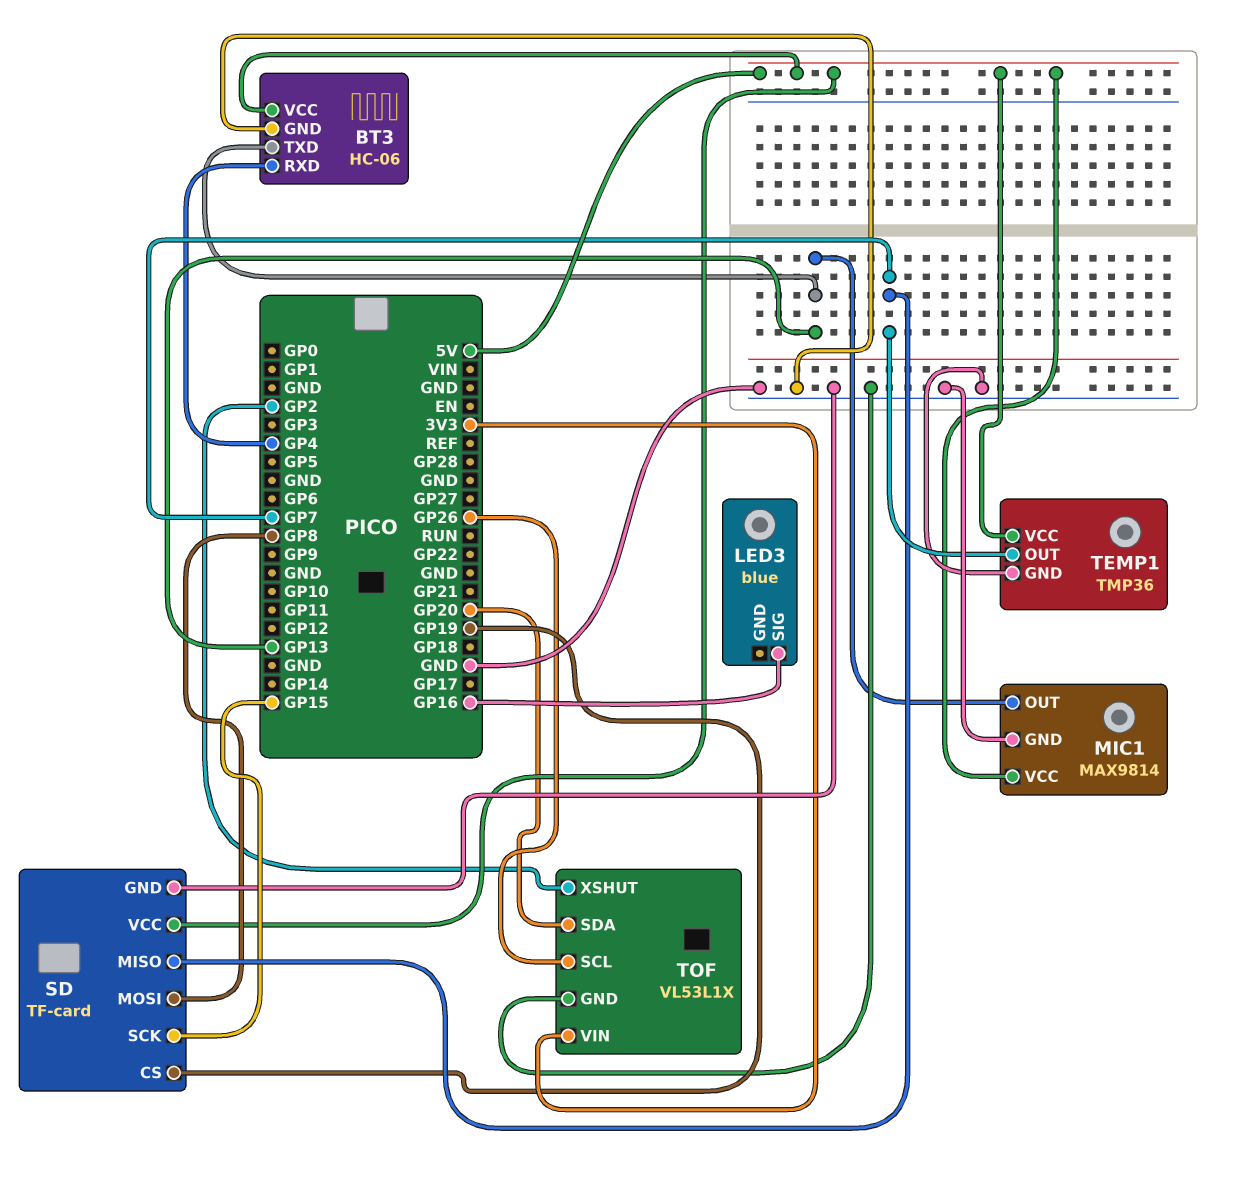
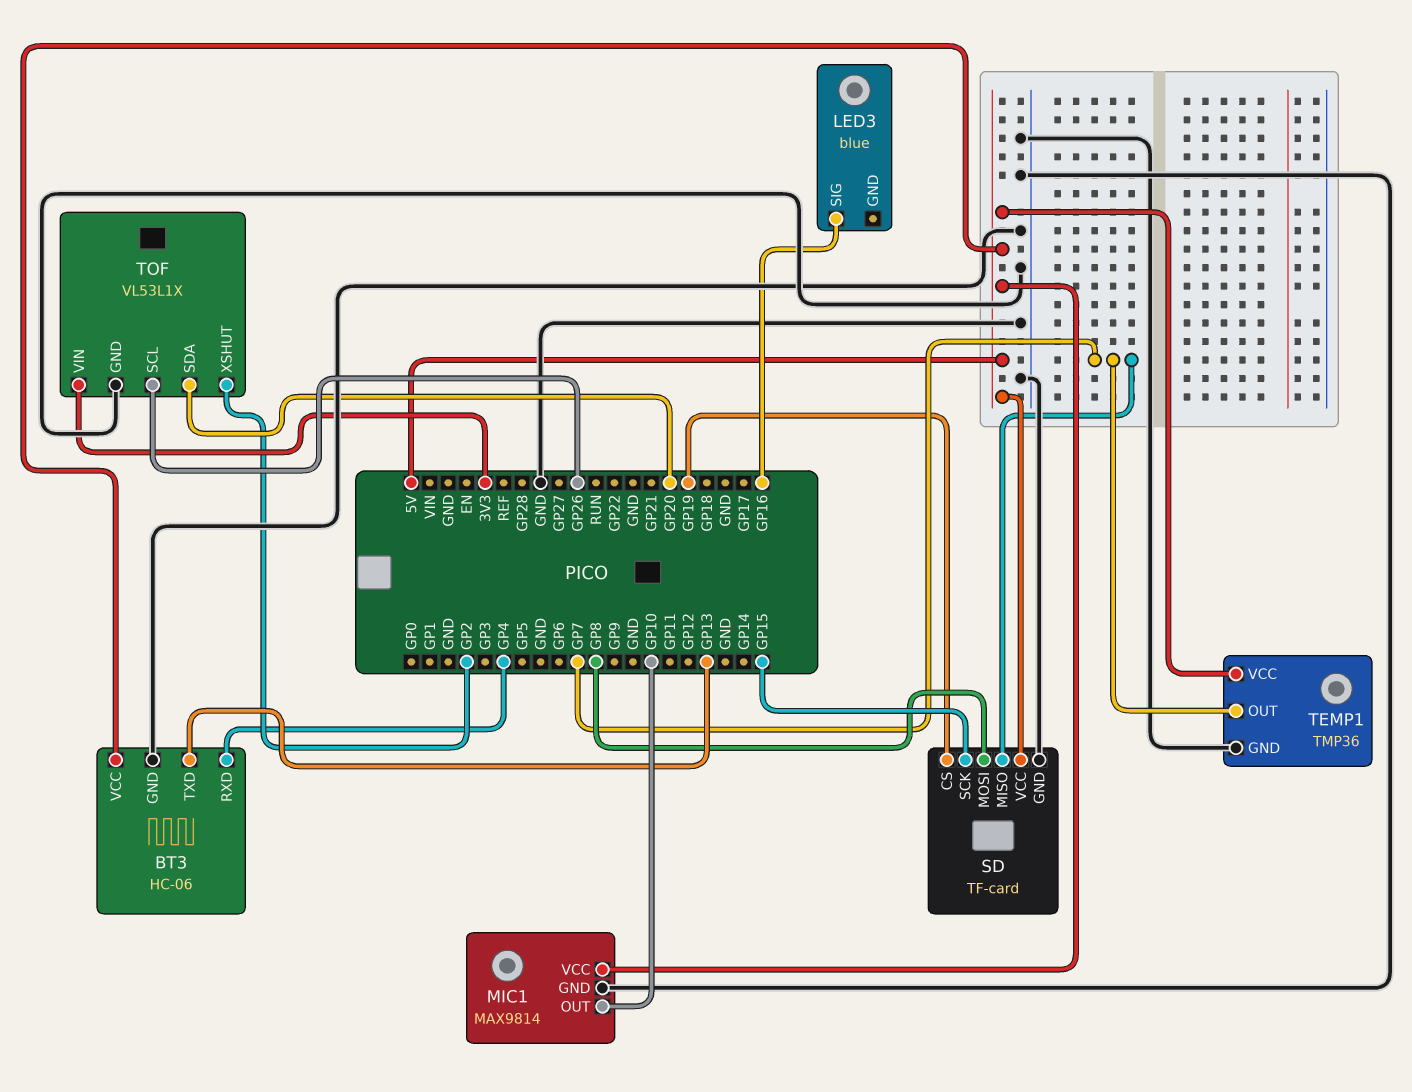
MIC1 pin OUT: GP13 -> GP10

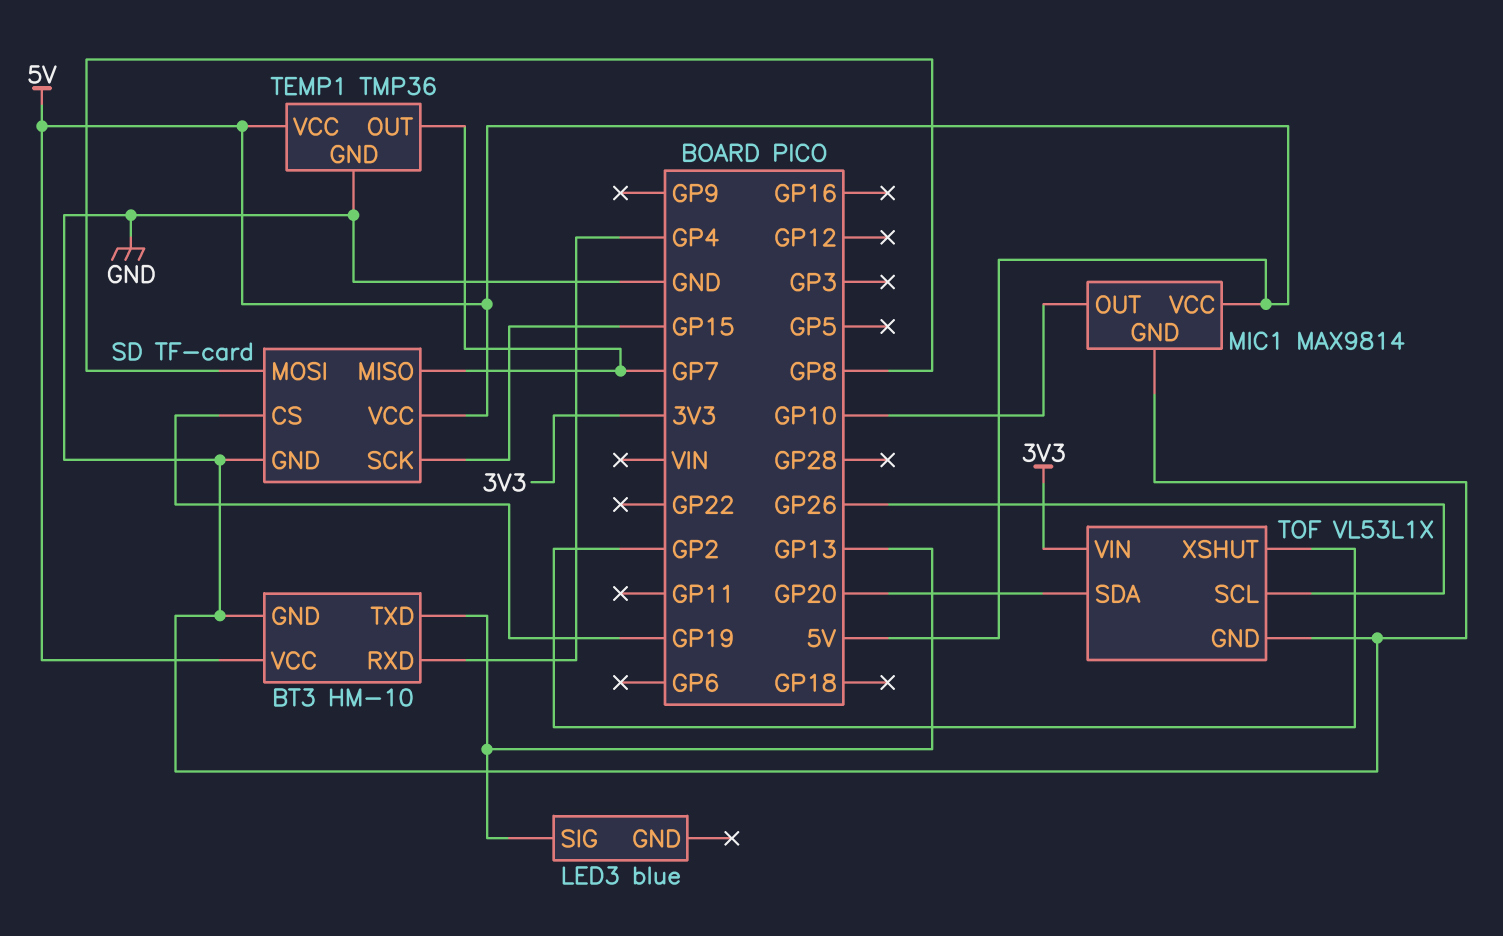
BT3: HC-06 -> HM-10
LED3 pin SIG: GP16 -> GP13

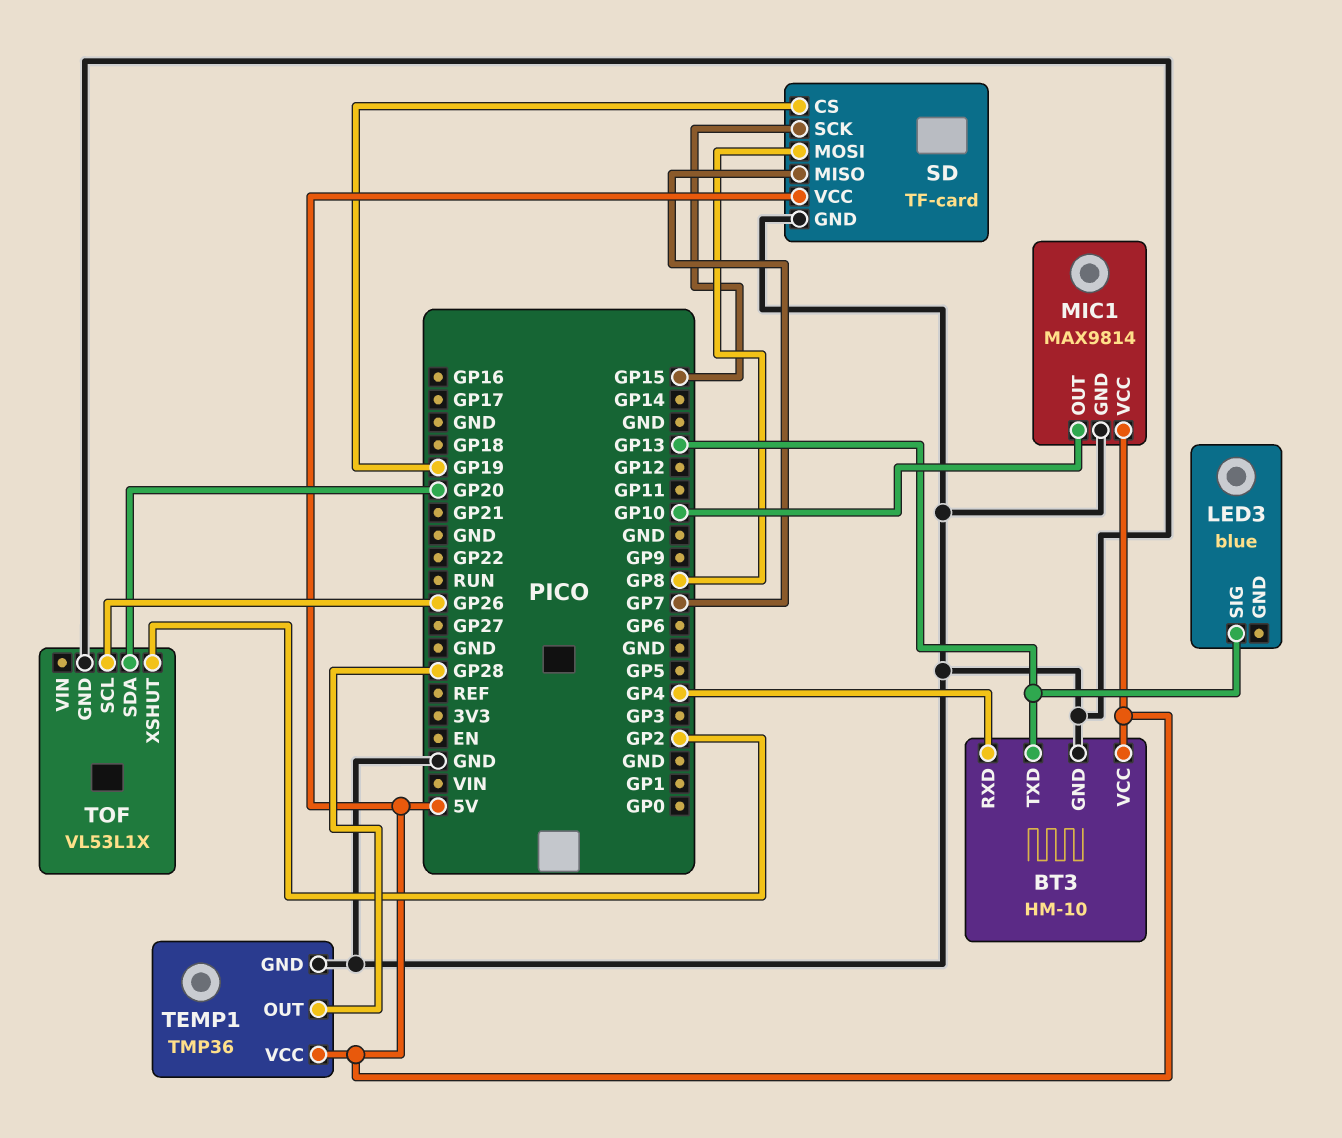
TEMP1 pin OUT: GP7 -> GP28
TOF pin VIN: 3V3 -> none

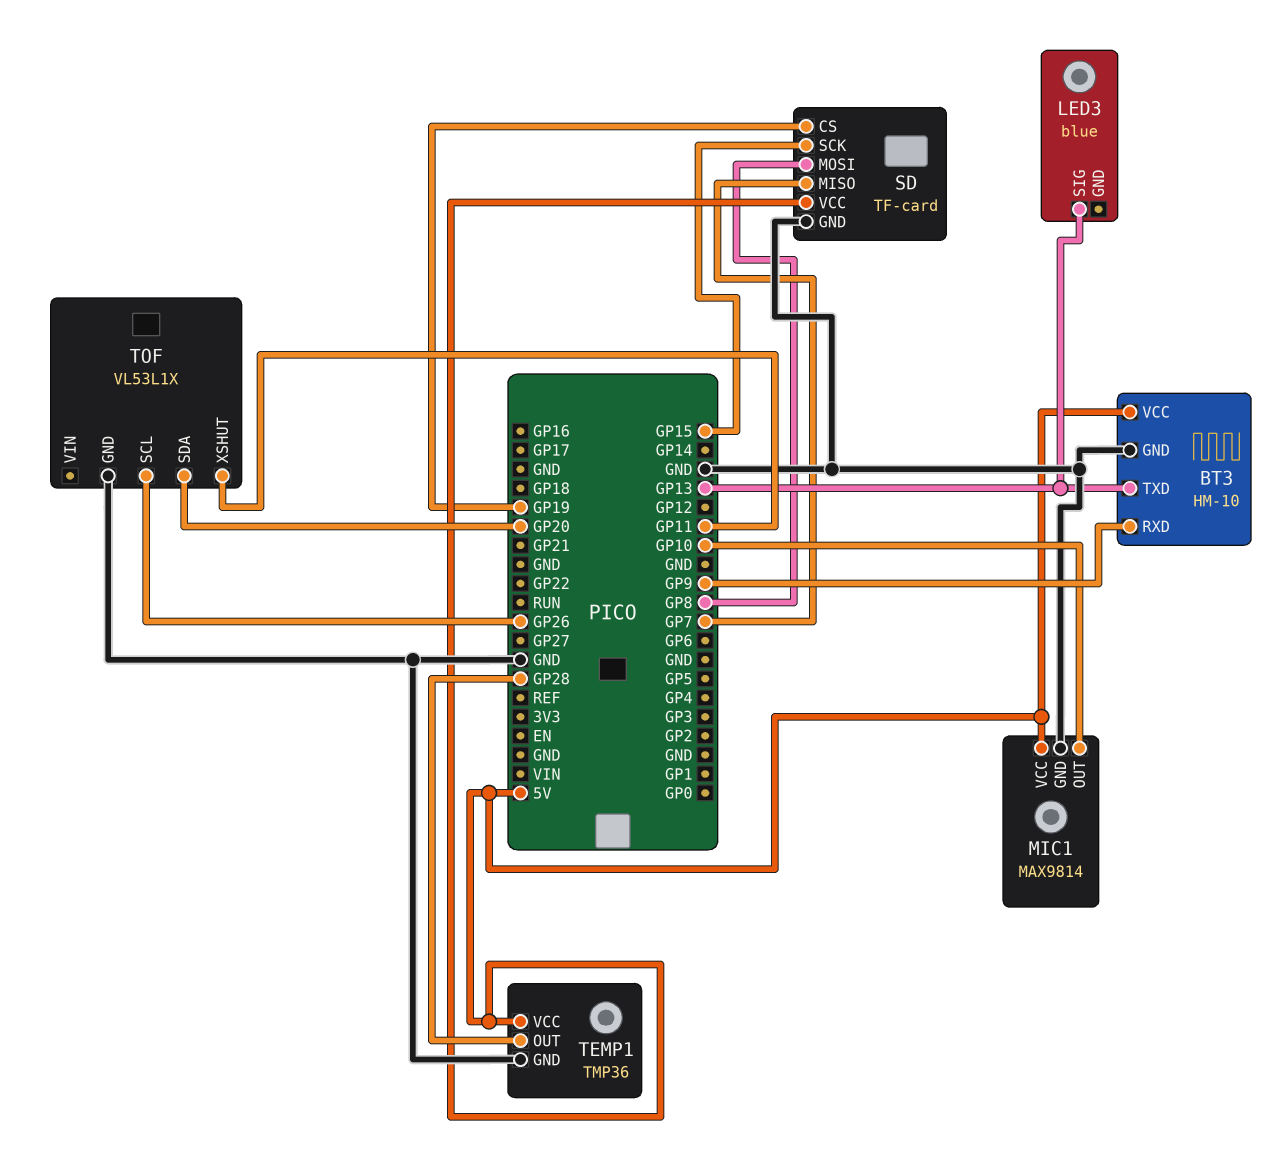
BT3 pin RXD: GP4 -> GP9
TOF pin XSHUT: GP2 -> GP11

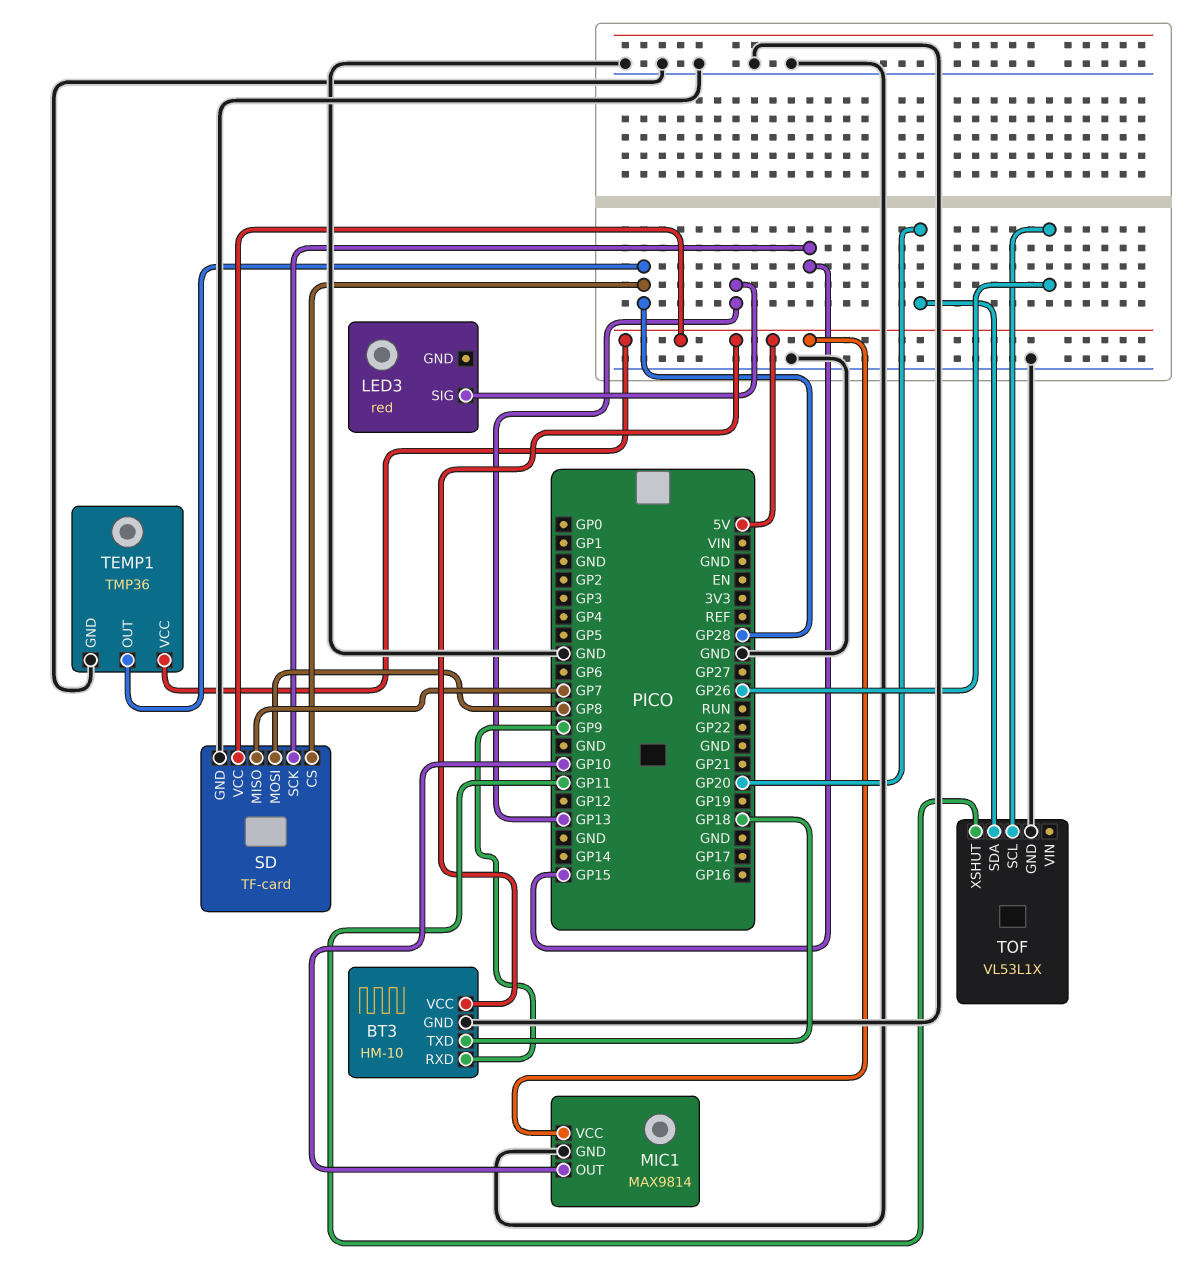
BT3 pin TXD: GP13 -> GP18
LED3: blue -> red
SD pin CS: GP19 -> GP28

